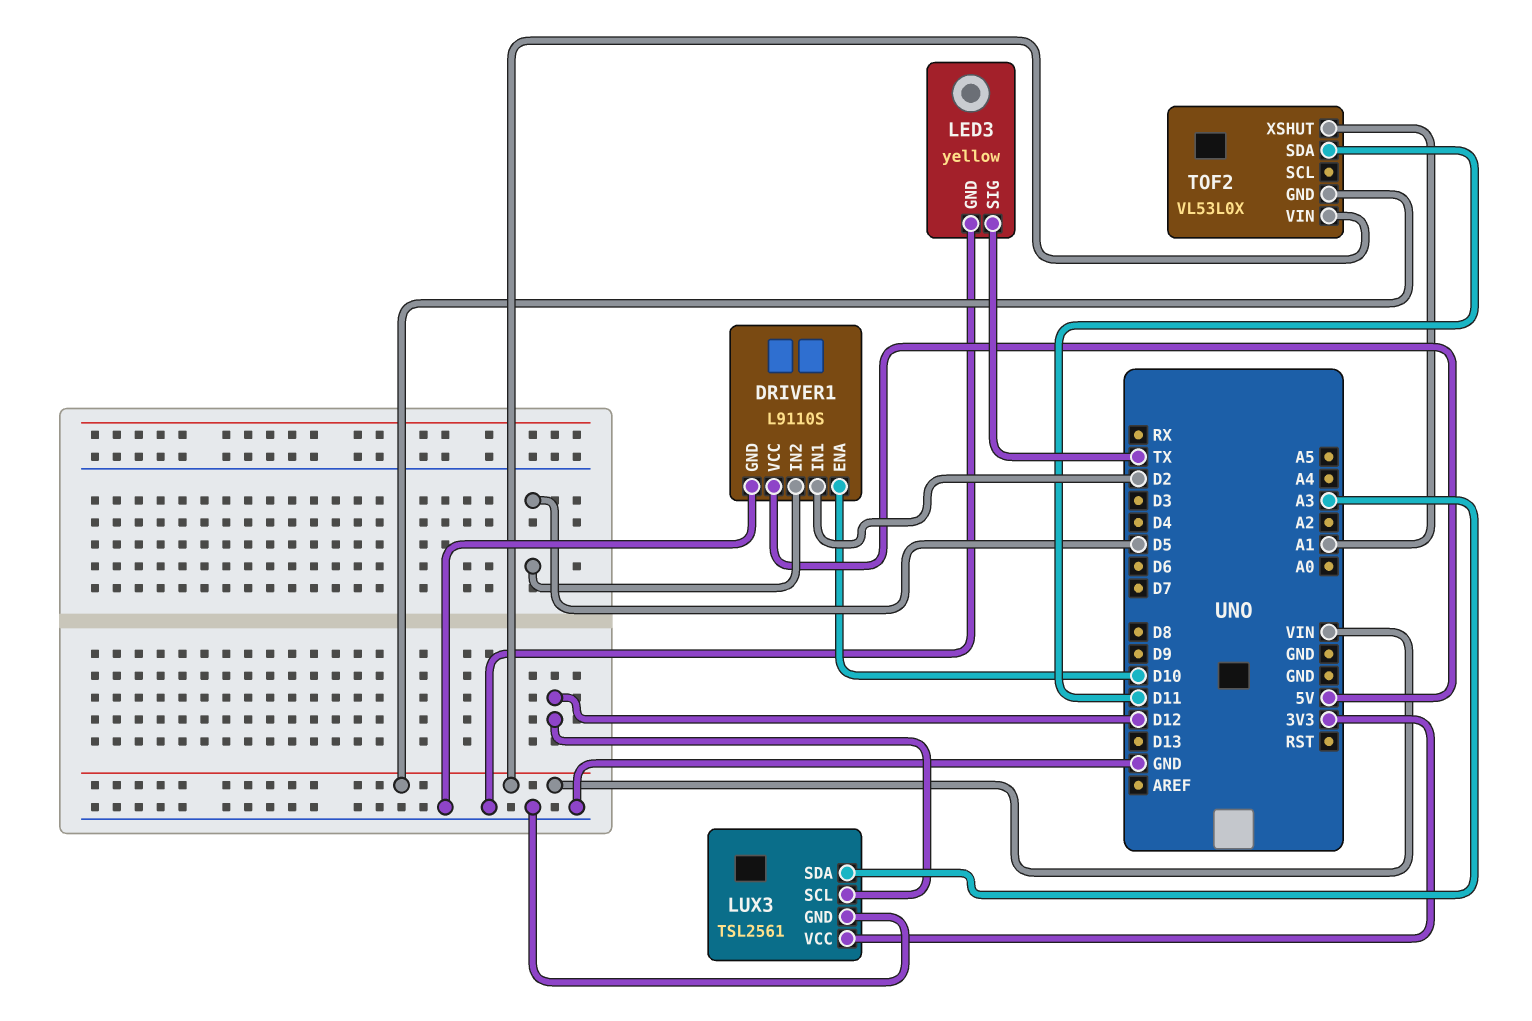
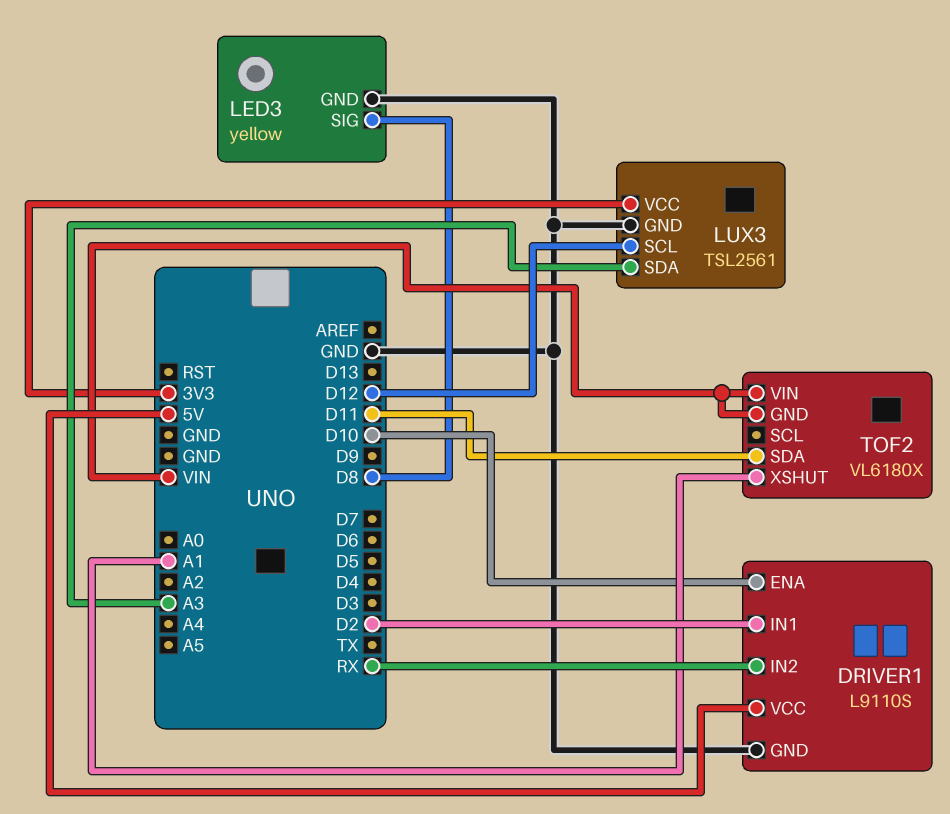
DRIVER1 pin IN2: D5 -> RX
LED3 pin SIG: TX -> D8
TOF2: VL53L0X -> VL6180X

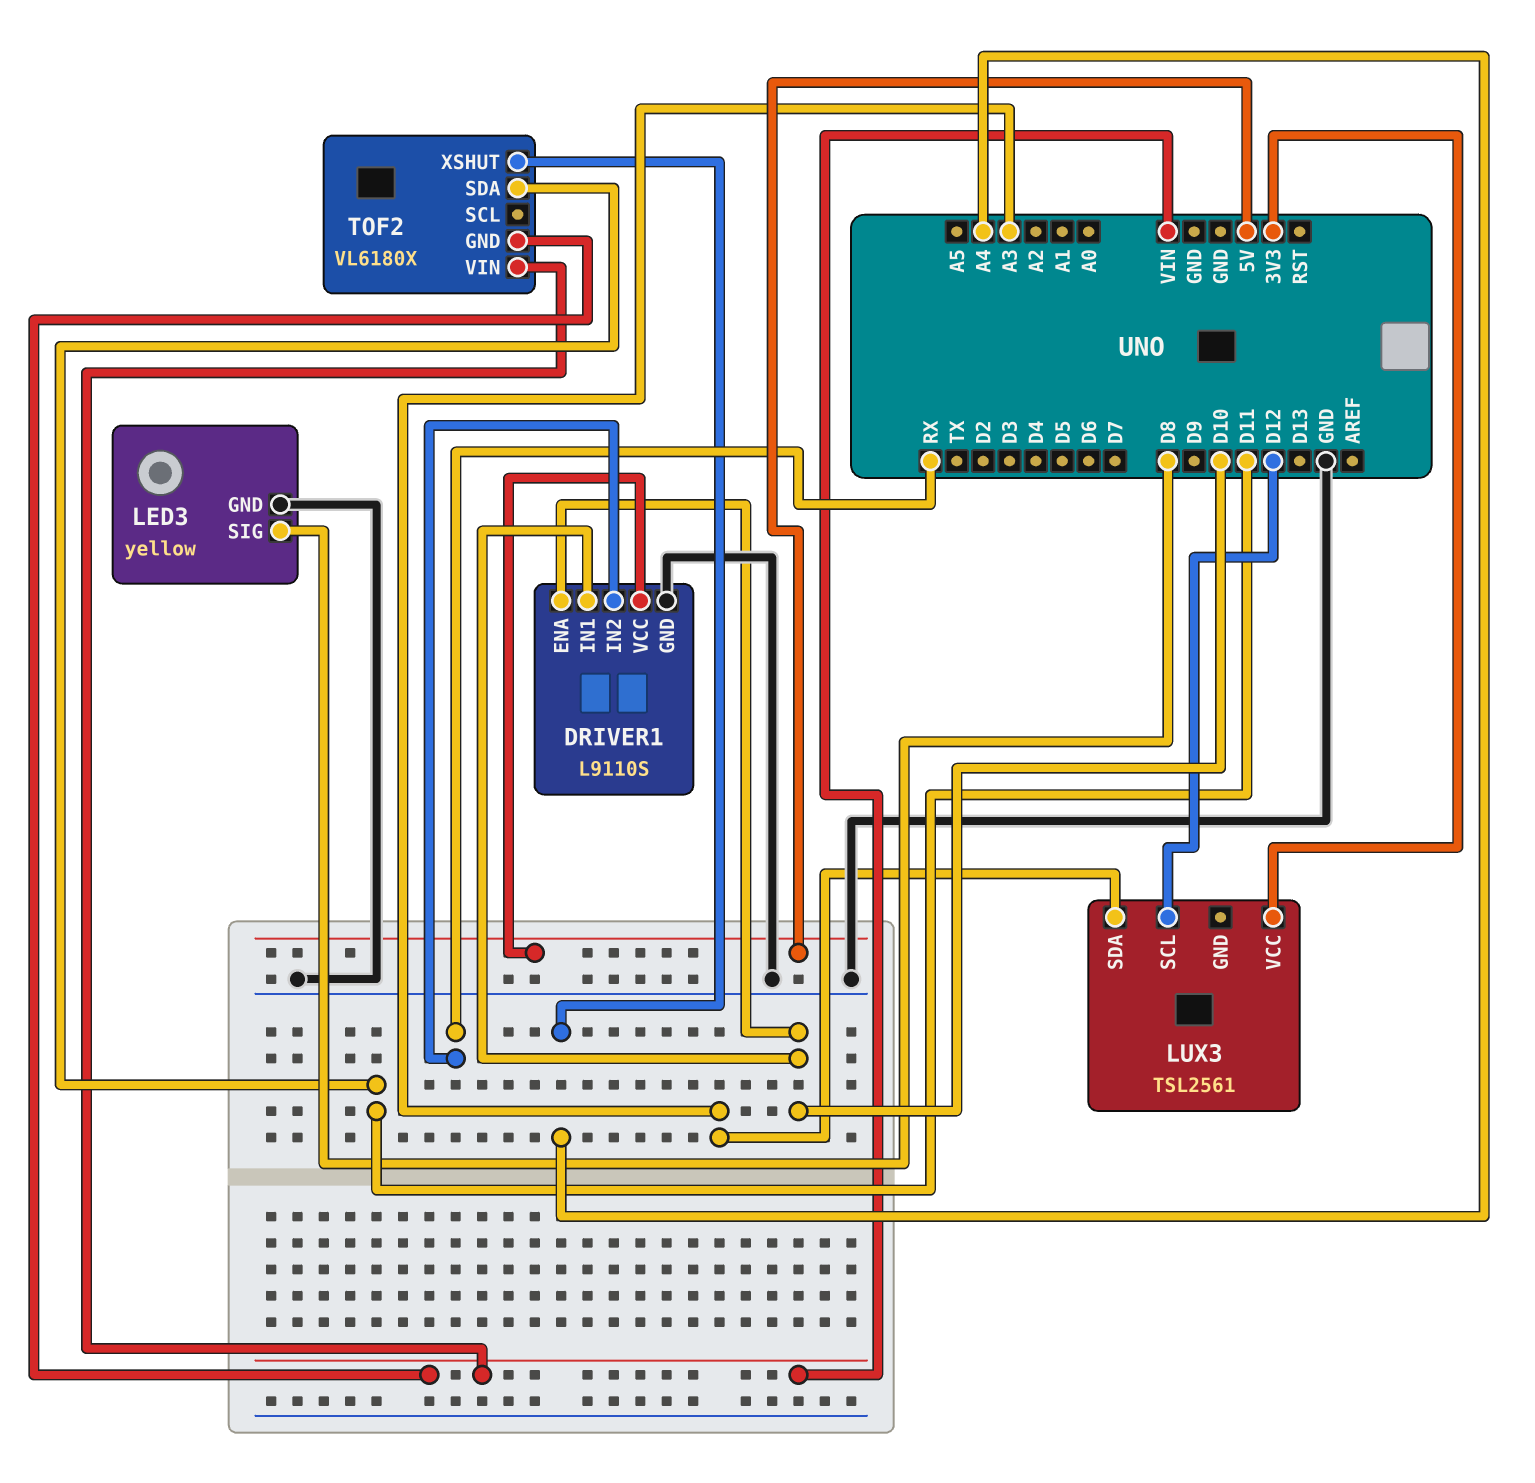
DRIVER1 pin IN1: D2 -> D10
LUX3 pin GND: GND -> none
TOF2 pin XSHUT: A1 -> A4

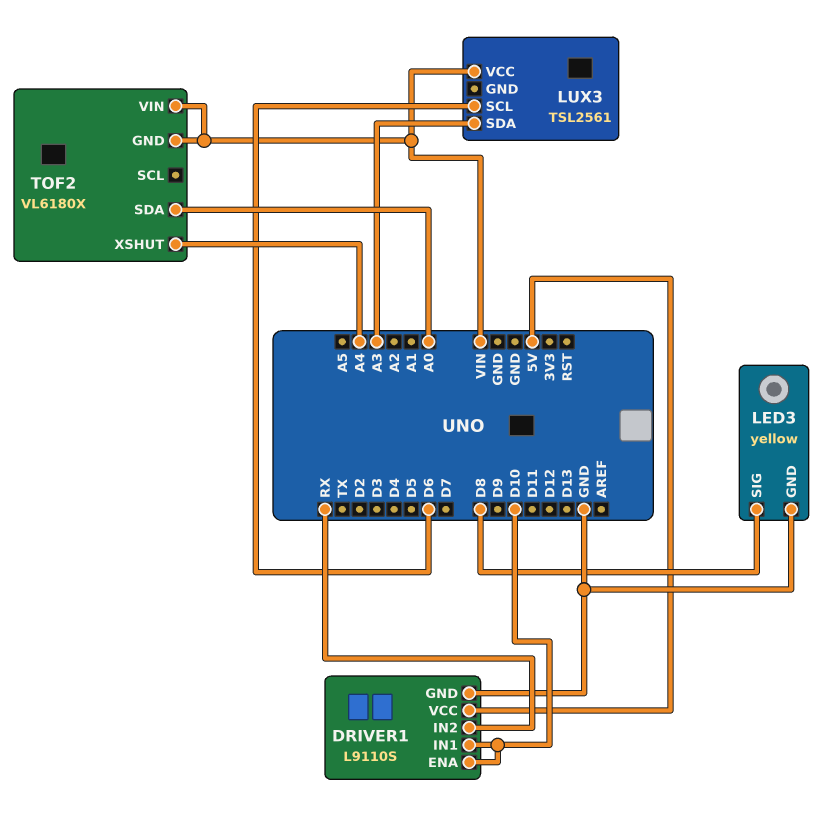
LUX3 pin SCL: D12 -> D6
LUX3 pin VCC: 3V3 -> VIN
TOF2 pin SDA: D11 -> A0

